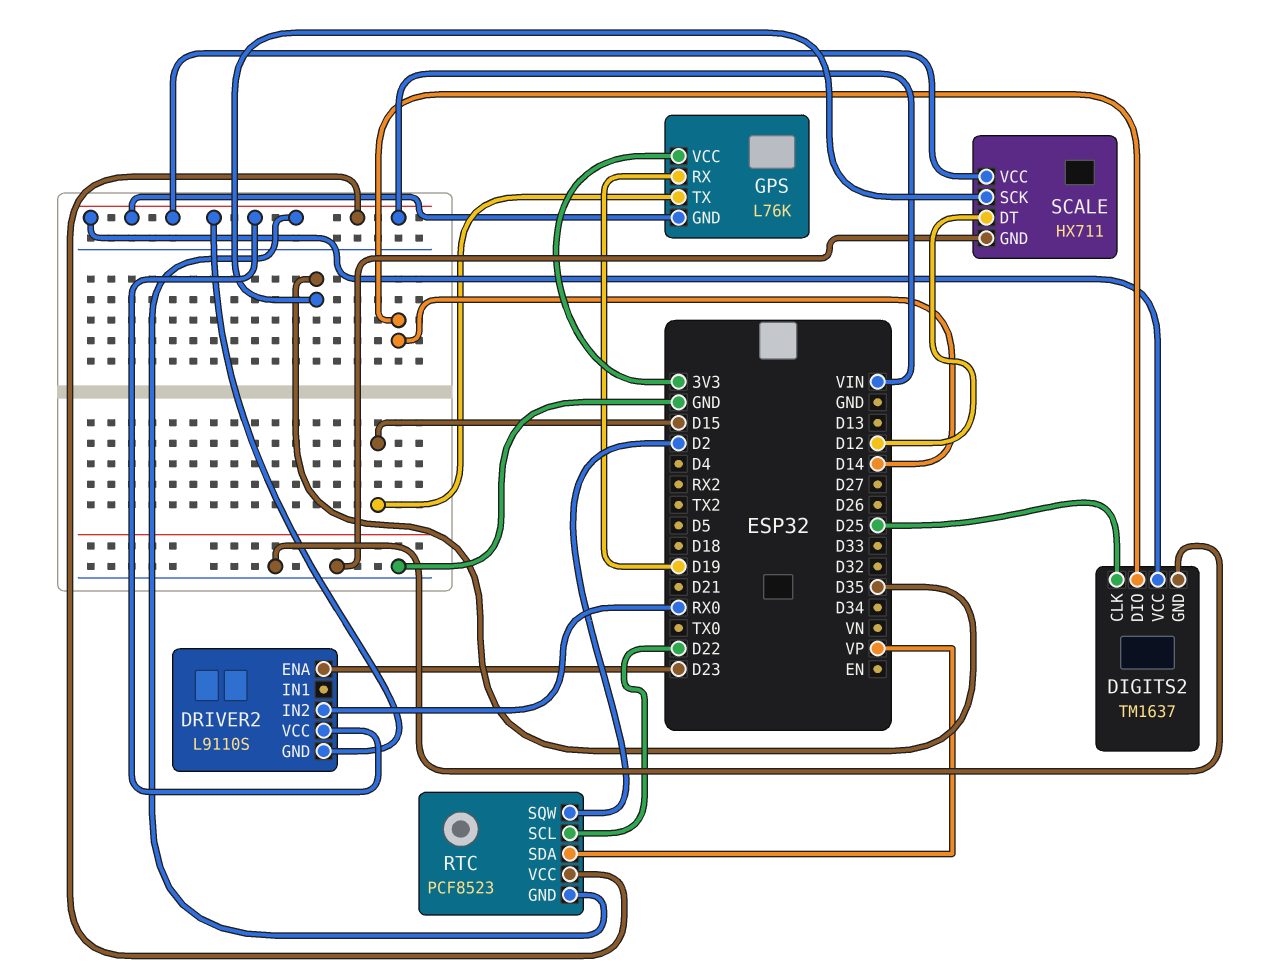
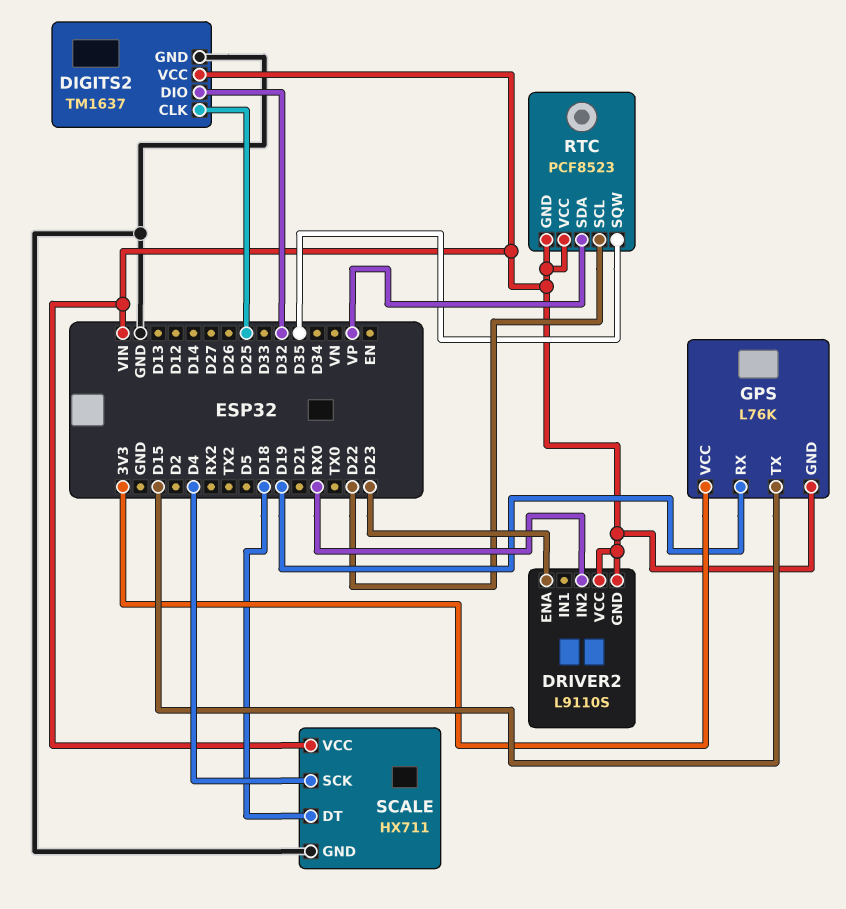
DIGITS2 pin DIO: D14 -> D32
RTC pin SQW: D2 -> D35
SCALE pin DT: D12 -> D18
SCALE pin SCK: D35 -> D4

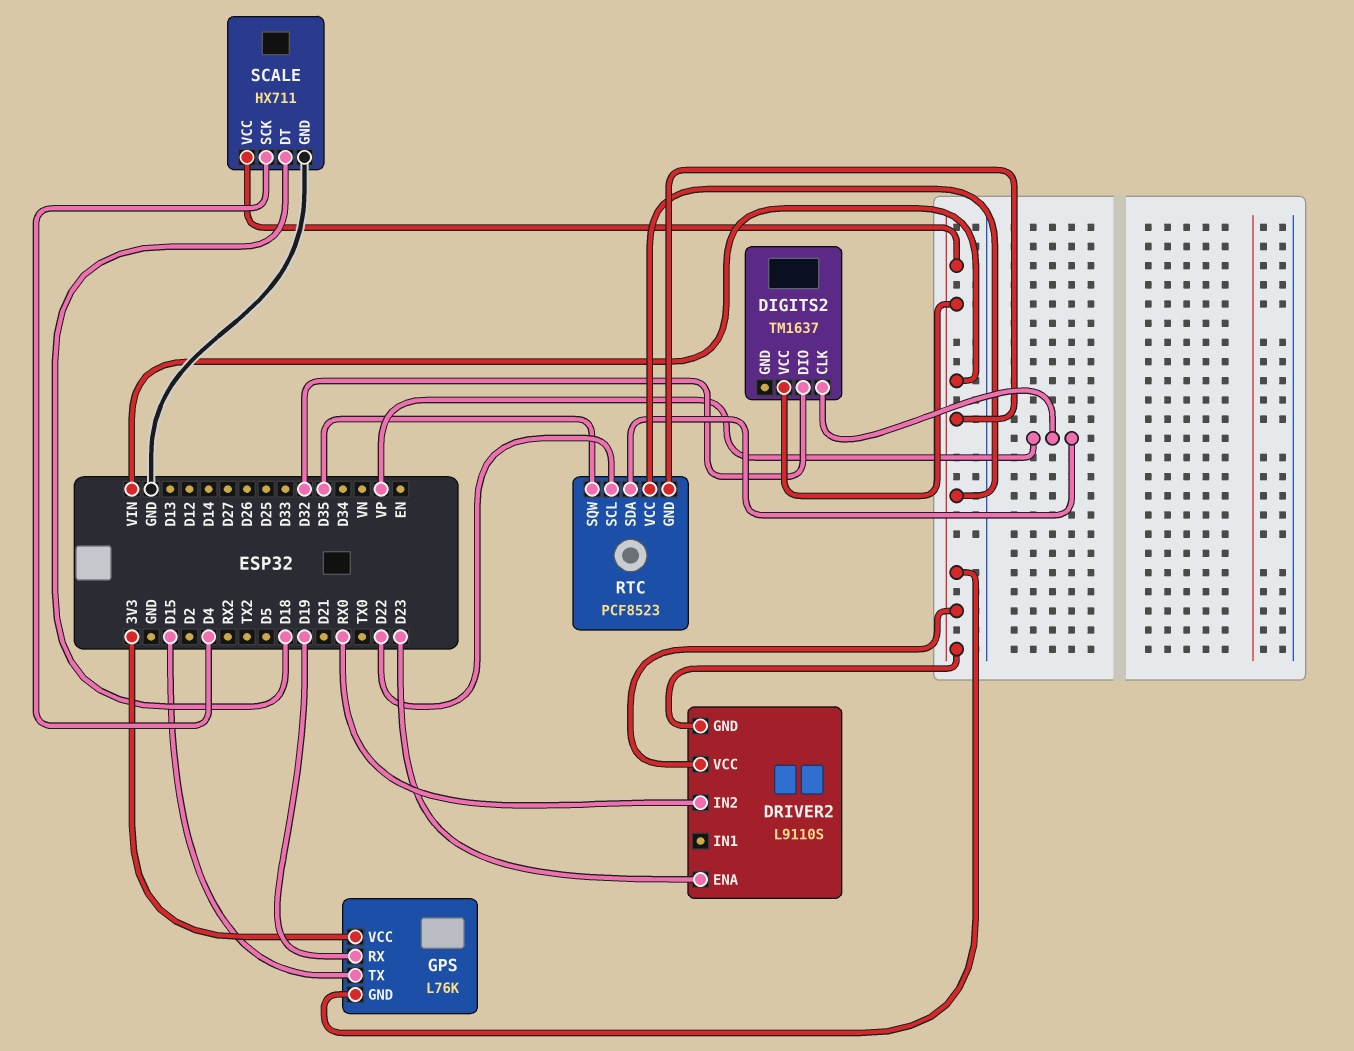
DIGITS2 pin CLK: D25 -> VP
DIGITS2 pin GND: GND -> none

